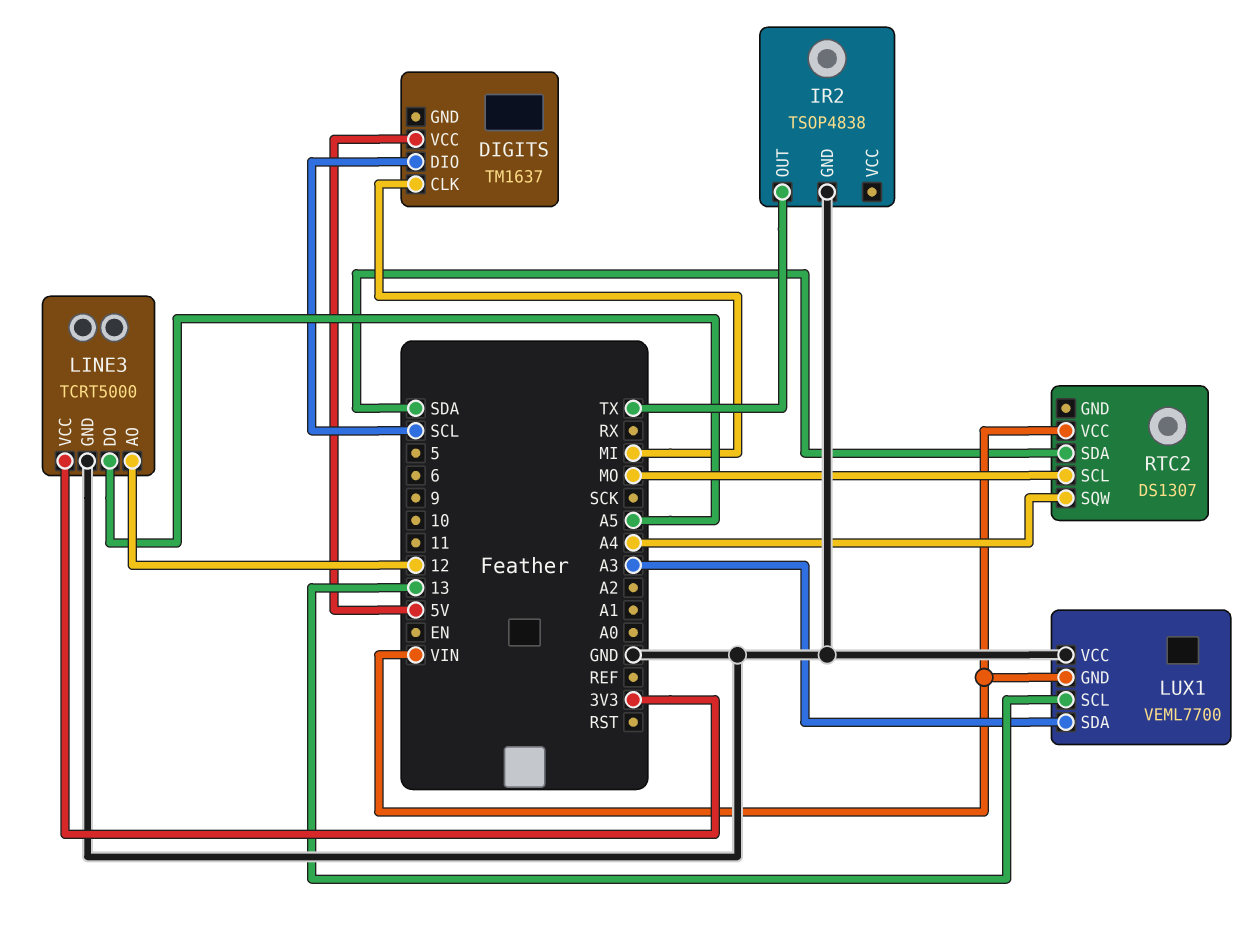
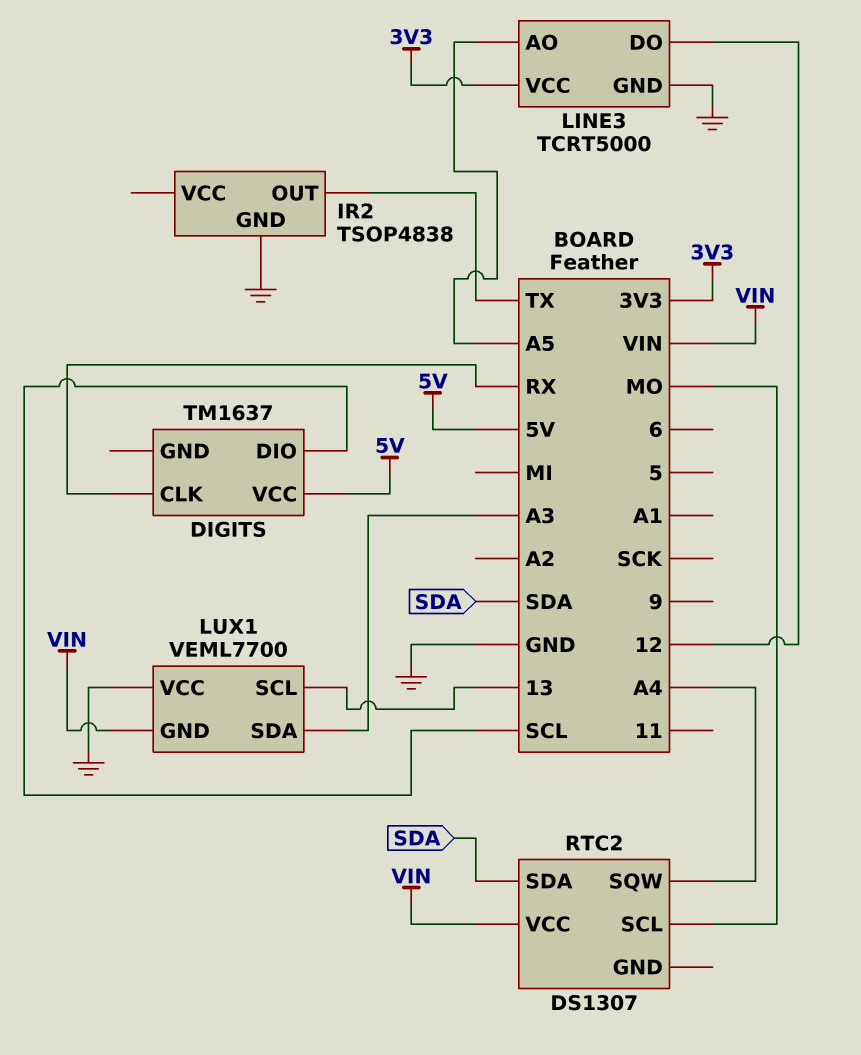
DIGITS pin CLK: MI -> RX
LINE3 pin AO: 12 -> A5
LINE3 pin DO: A5 -> 12

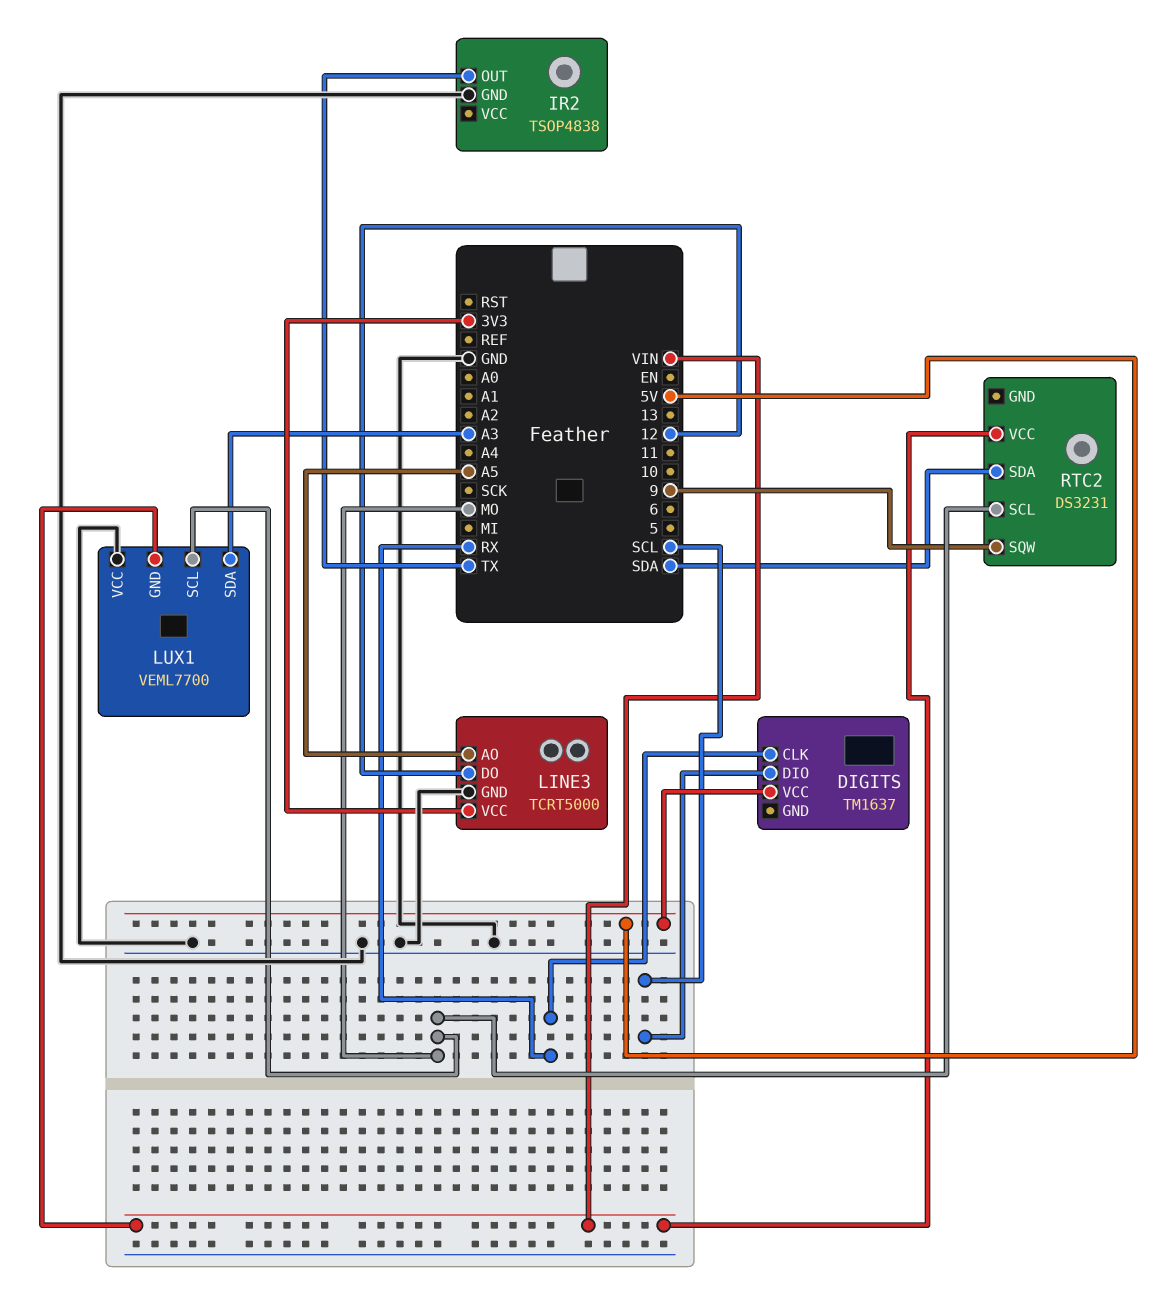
LUX1 pin SCL: 13 -> MO
RTC2: DS1307 -> DS3231
RTC2 pin SQW: A4 -> 9

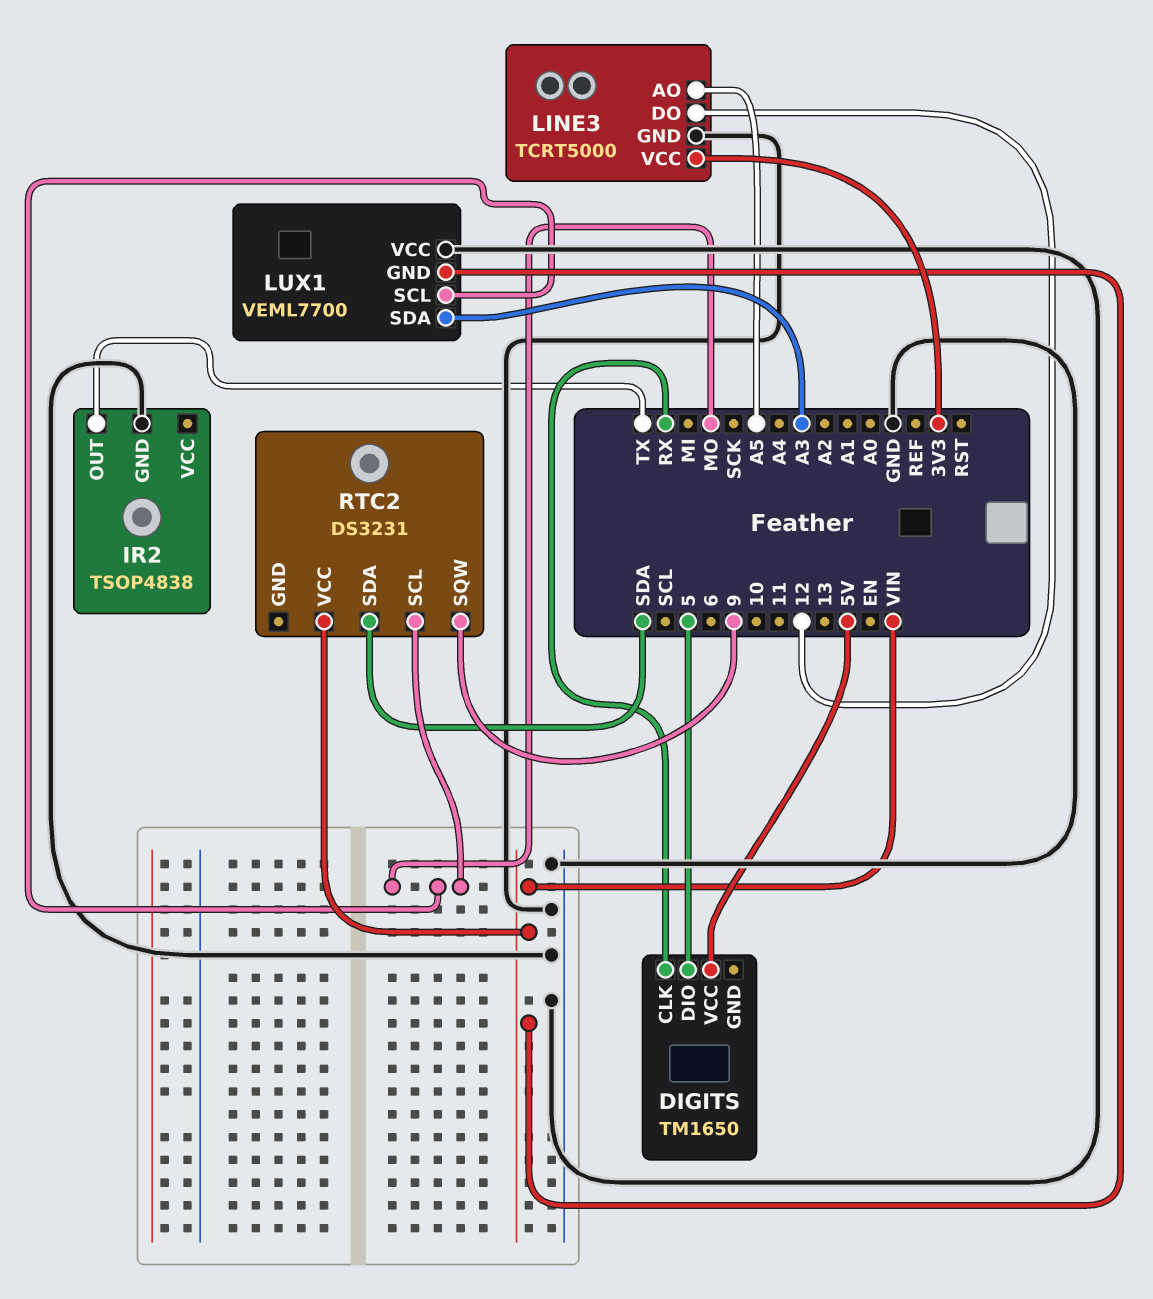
DIGITS: TM1637 -> TM1650
DIGITS pin DIO: SCL -> 5

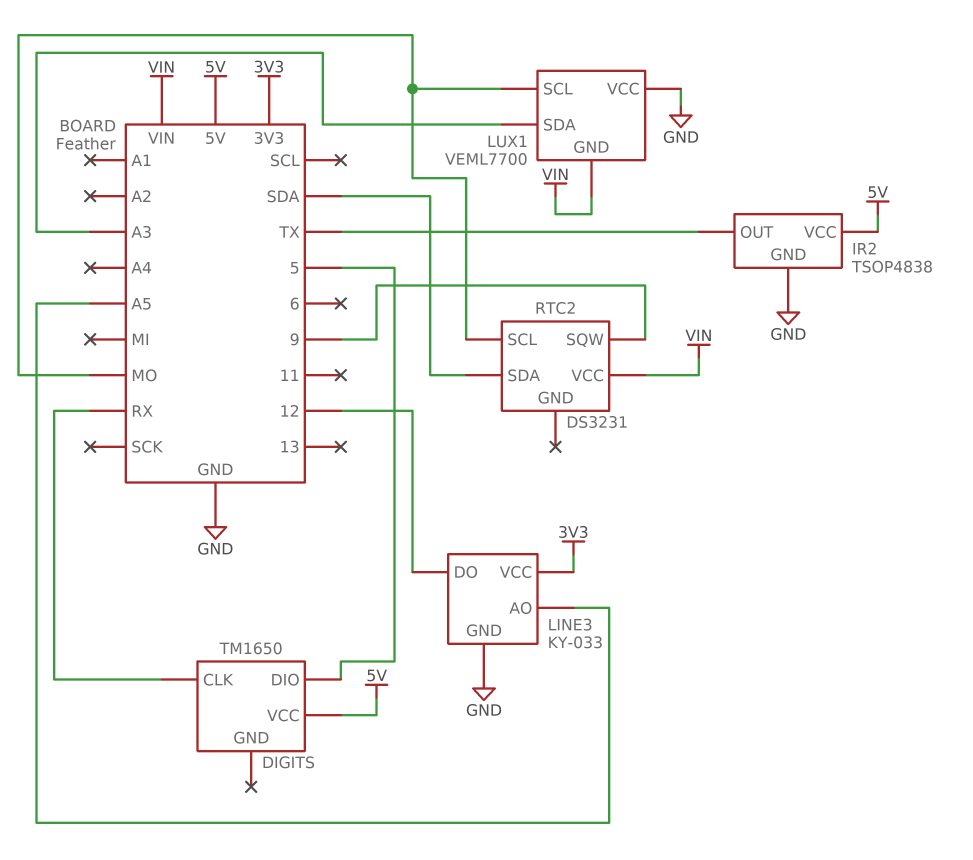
IR2 pin VCC: none -> 5V
LINE3: TCRT5000 -> KY-033

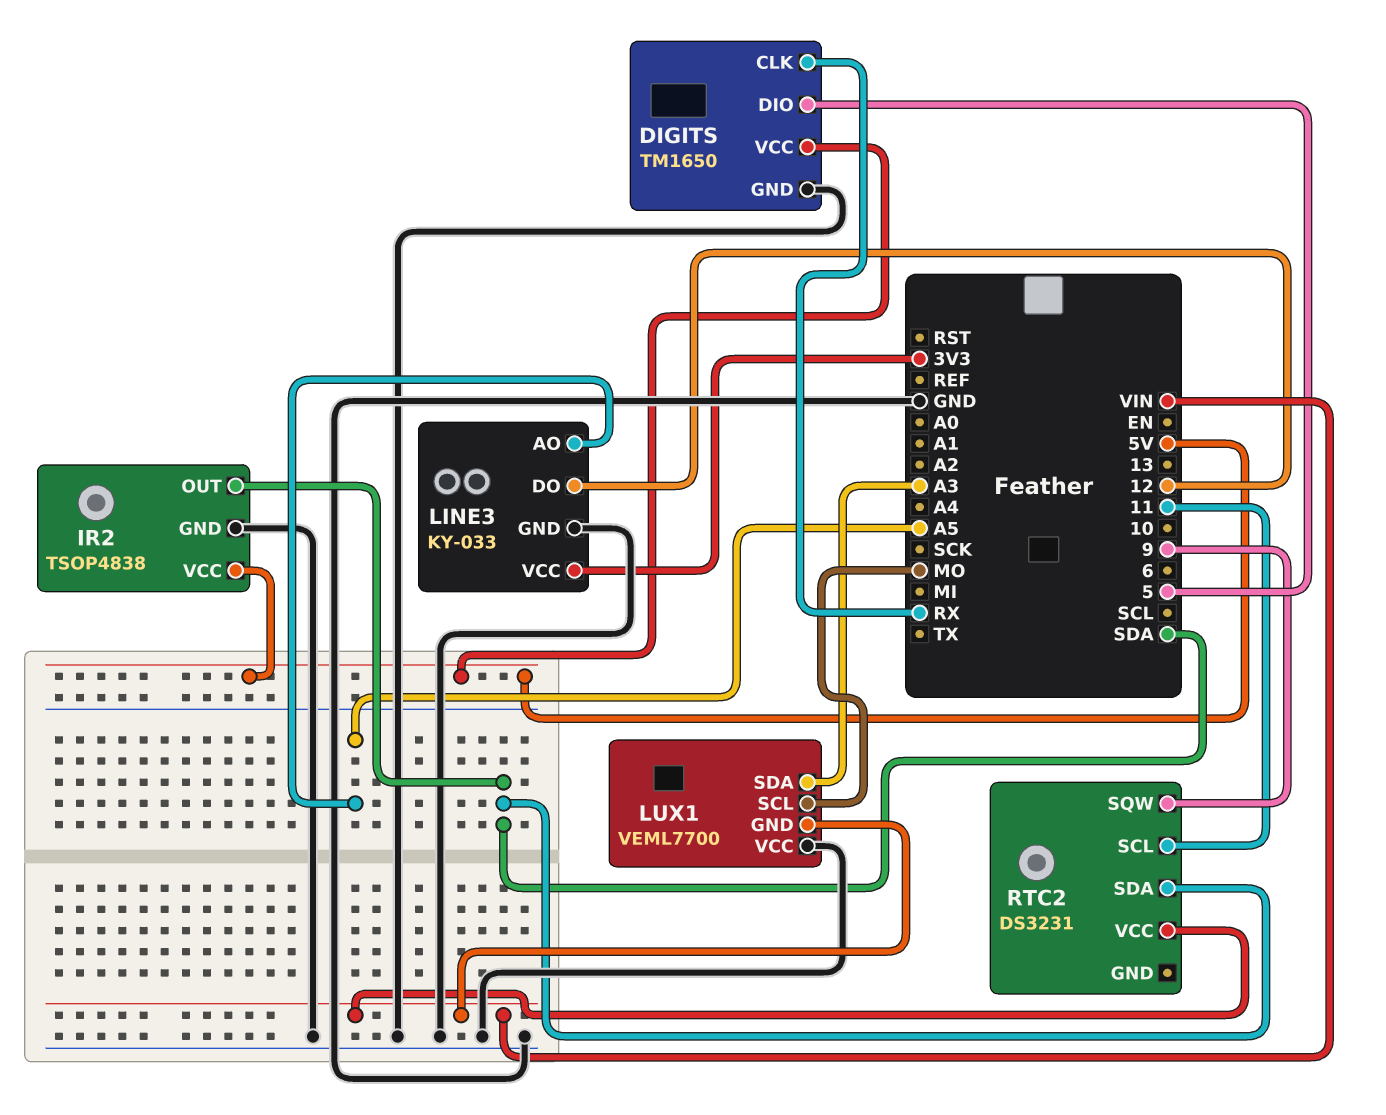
DIGITS pin GND: none -> GND
IR2 pin OUT: TX -> SDA
RTC2 pin SCL: MO -> 11

